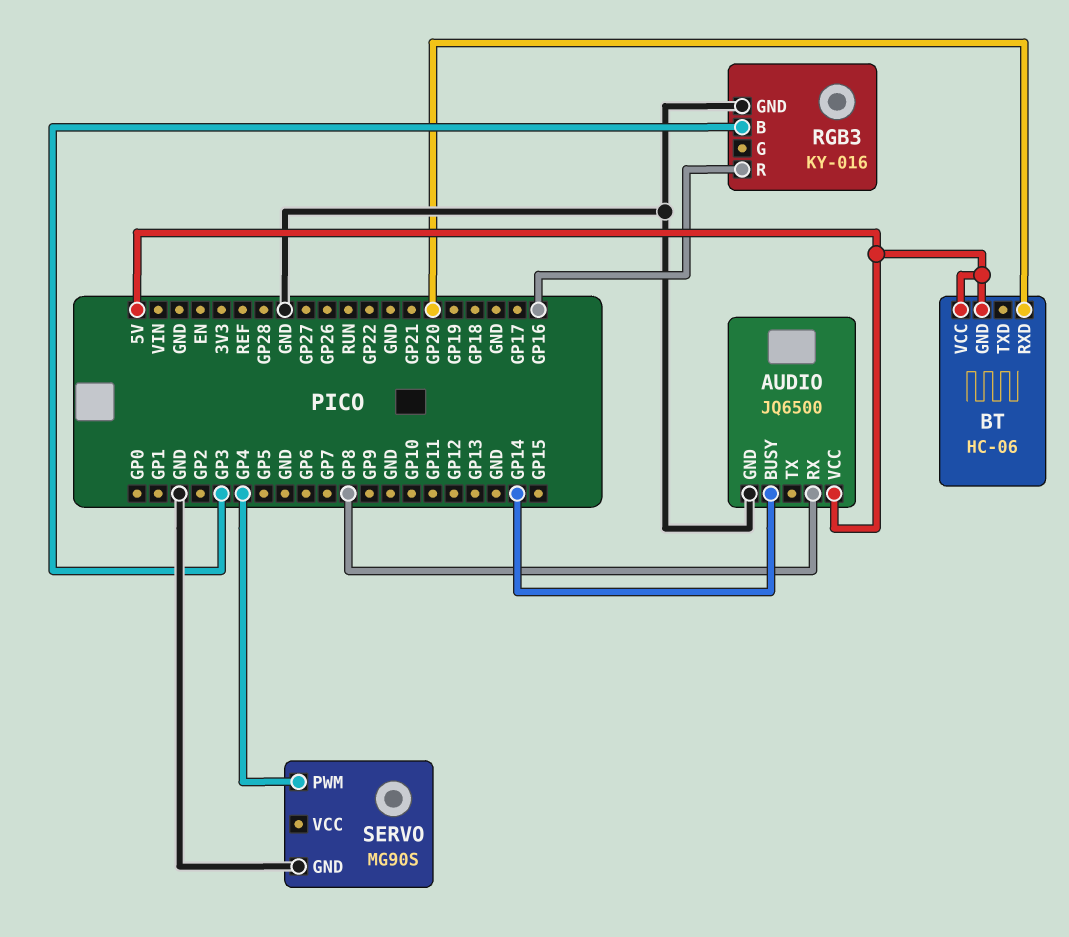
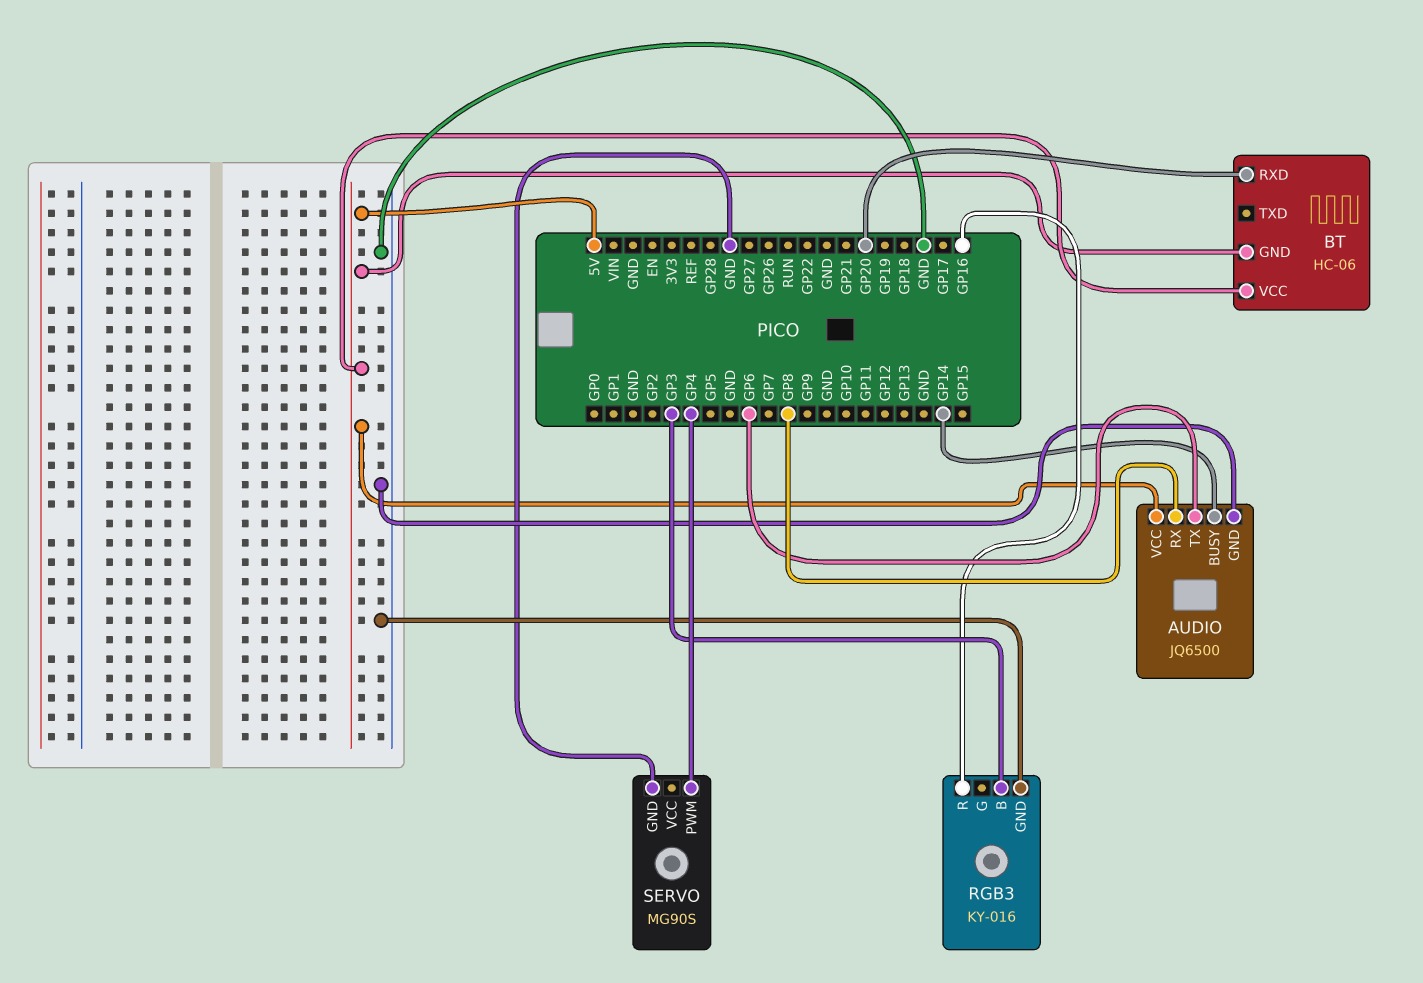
AUDIO pin TX: none -> GP6

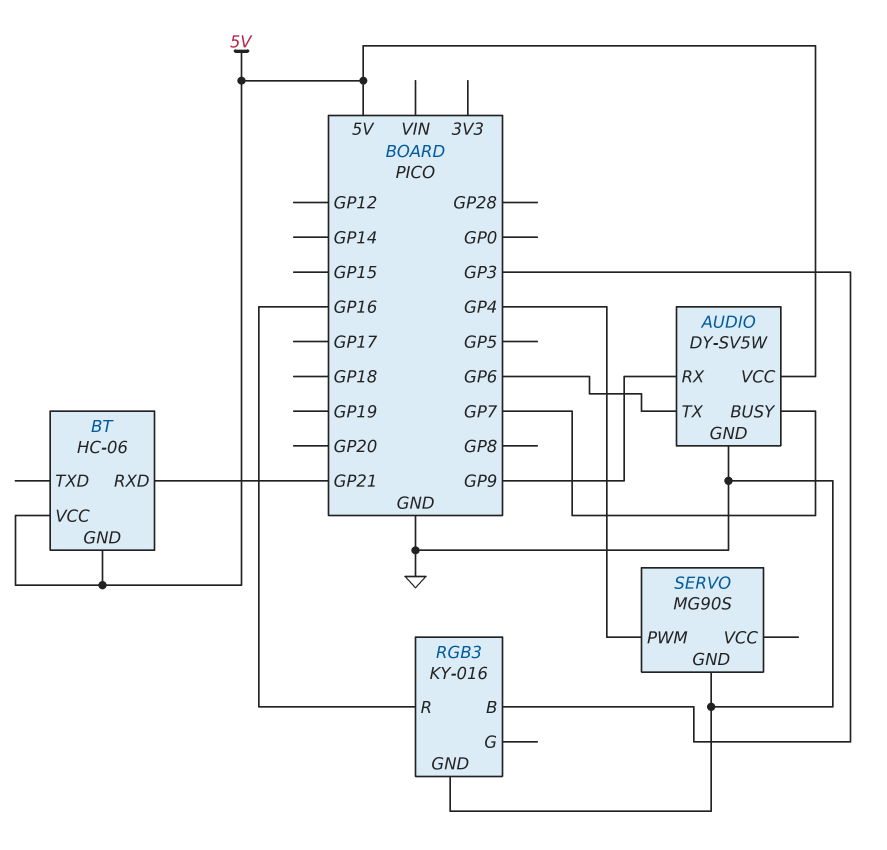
AUDIO: JQ6500 -> DY-SV5W
AUDIO pin BUSY: GP14 -> GP7
AUDIO pin RX: GP8 -> GP9
BT pin RXD: GP20 -> GP21

